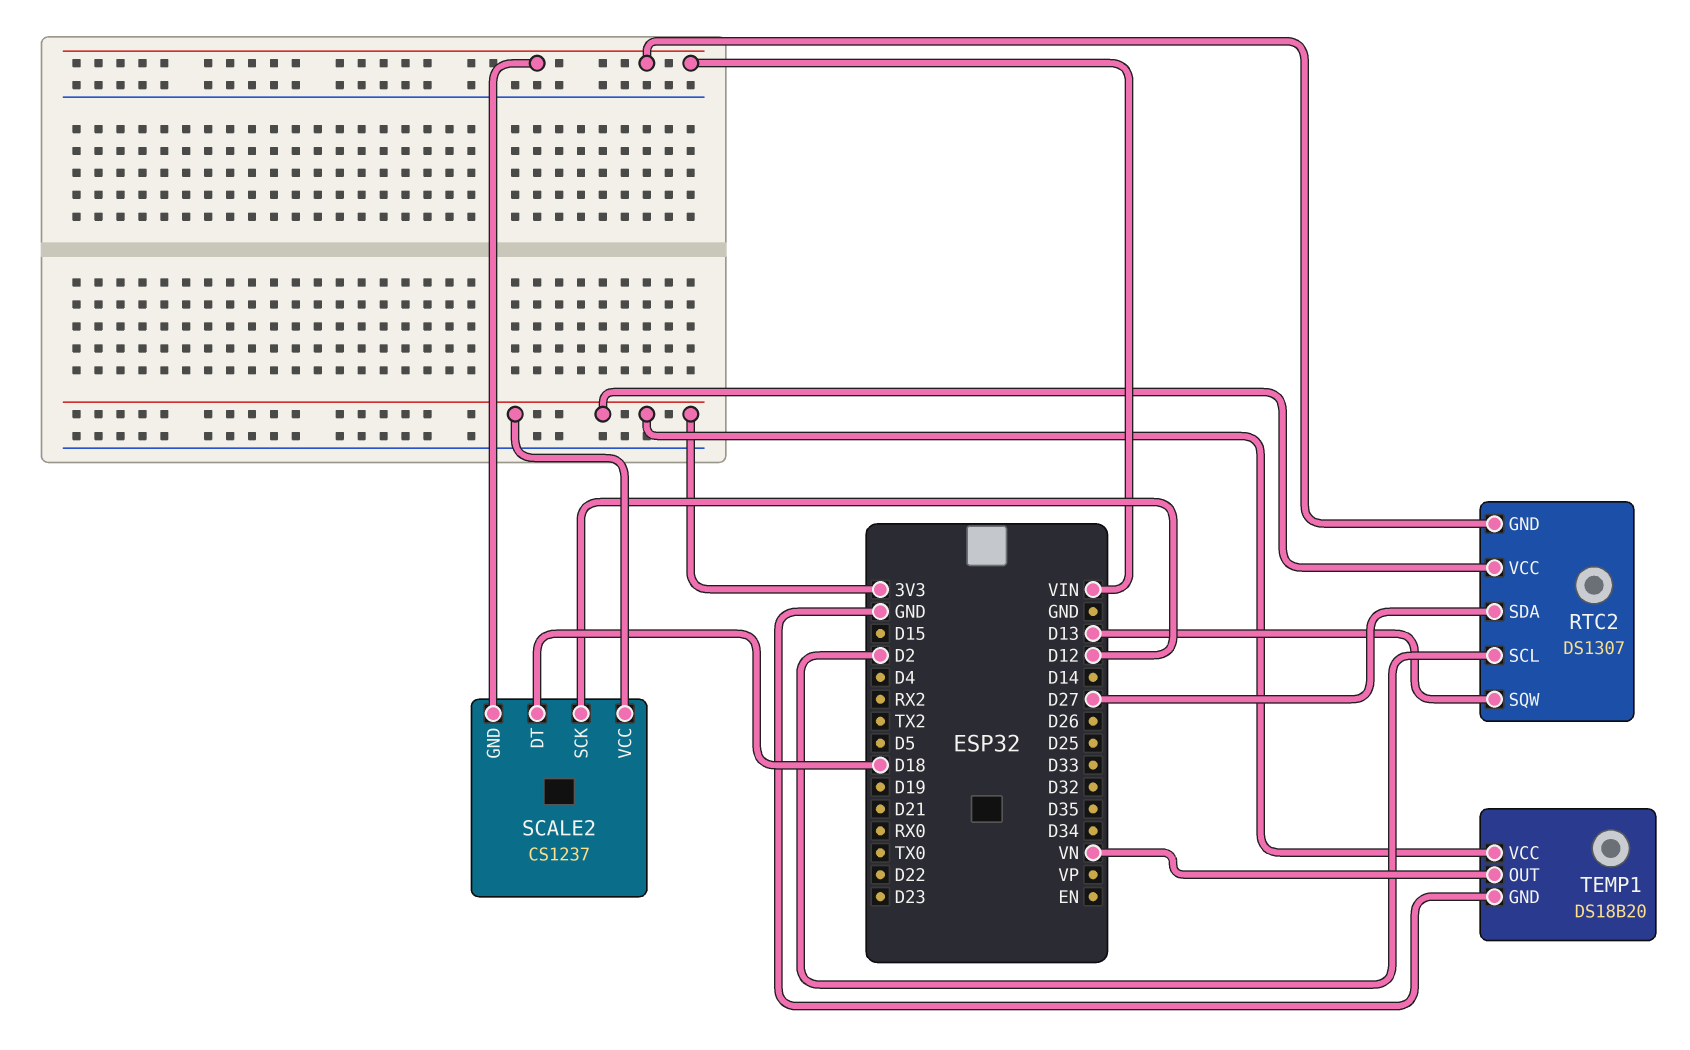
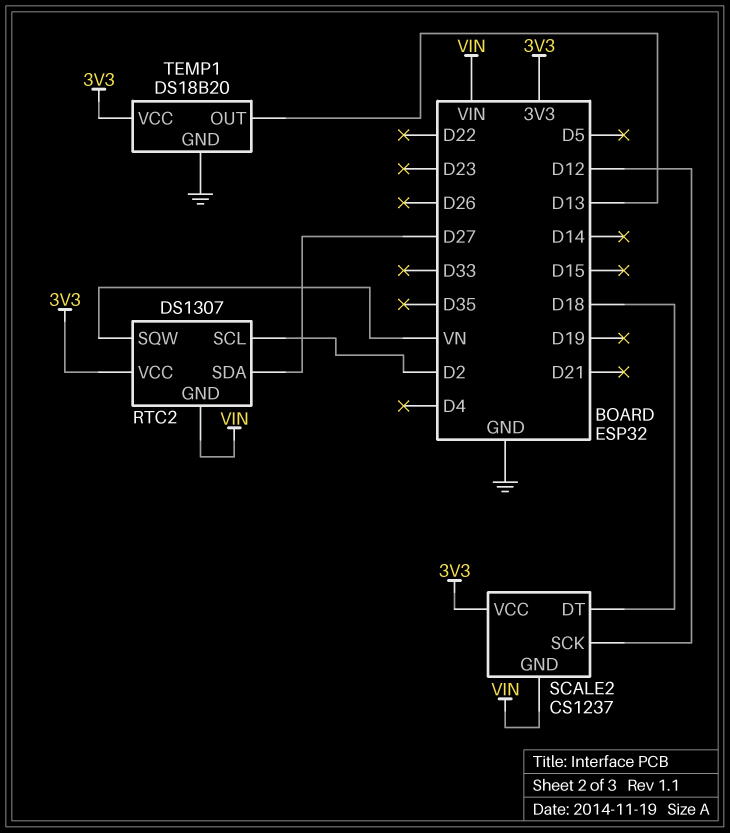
RTC2 pin SQW: D13 -> VN
TEMP1 pin OUT: VN -> D13

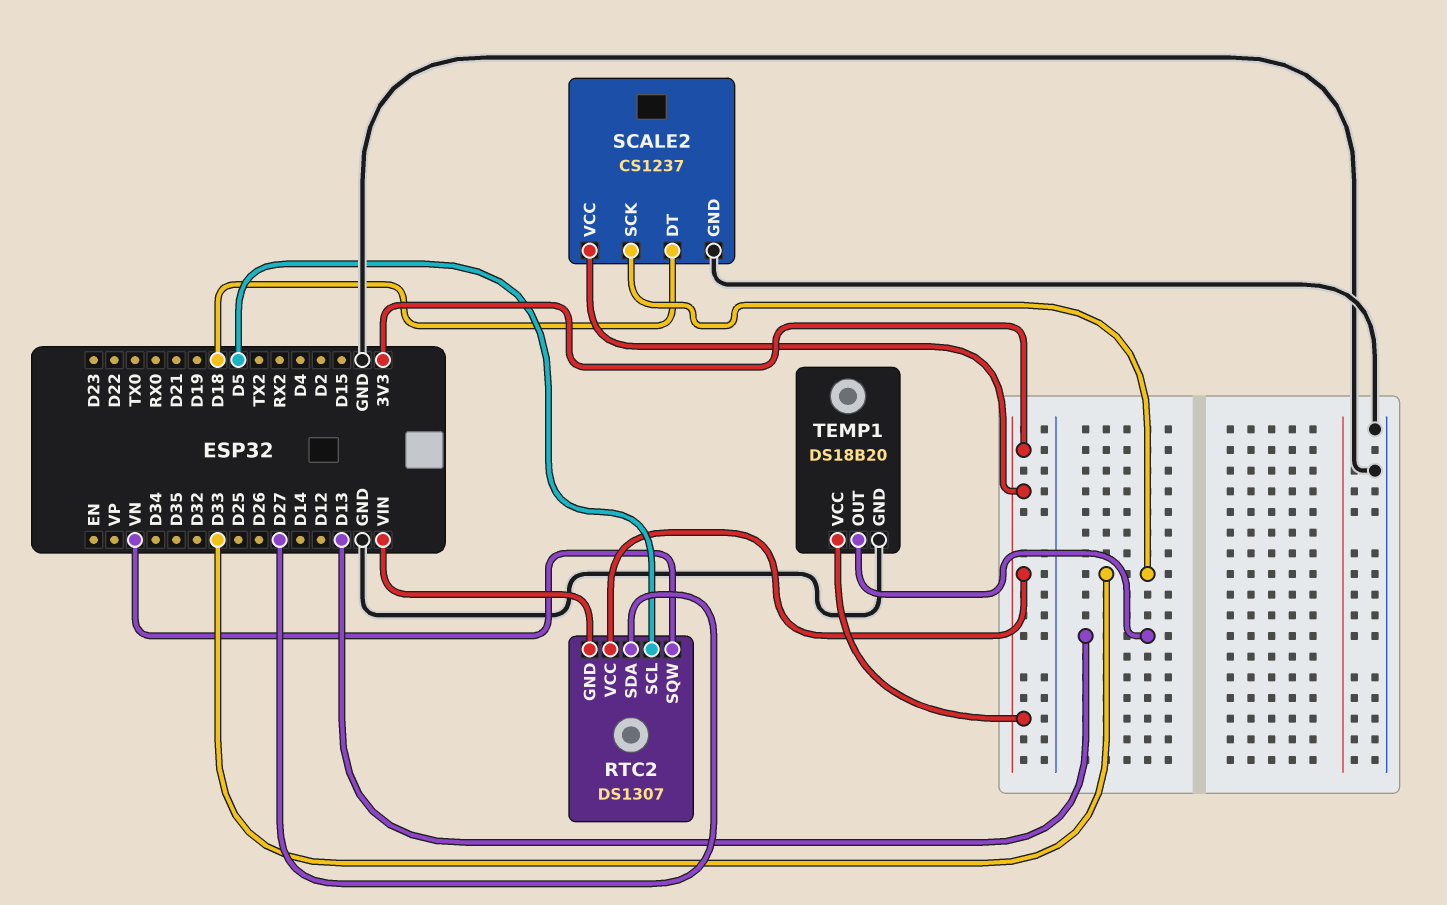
RTC2 pin SCL: D2 -> D5
SCALE2 pin GND: VIN -> GND
SCALE2 pin SCK: D12 -> D33

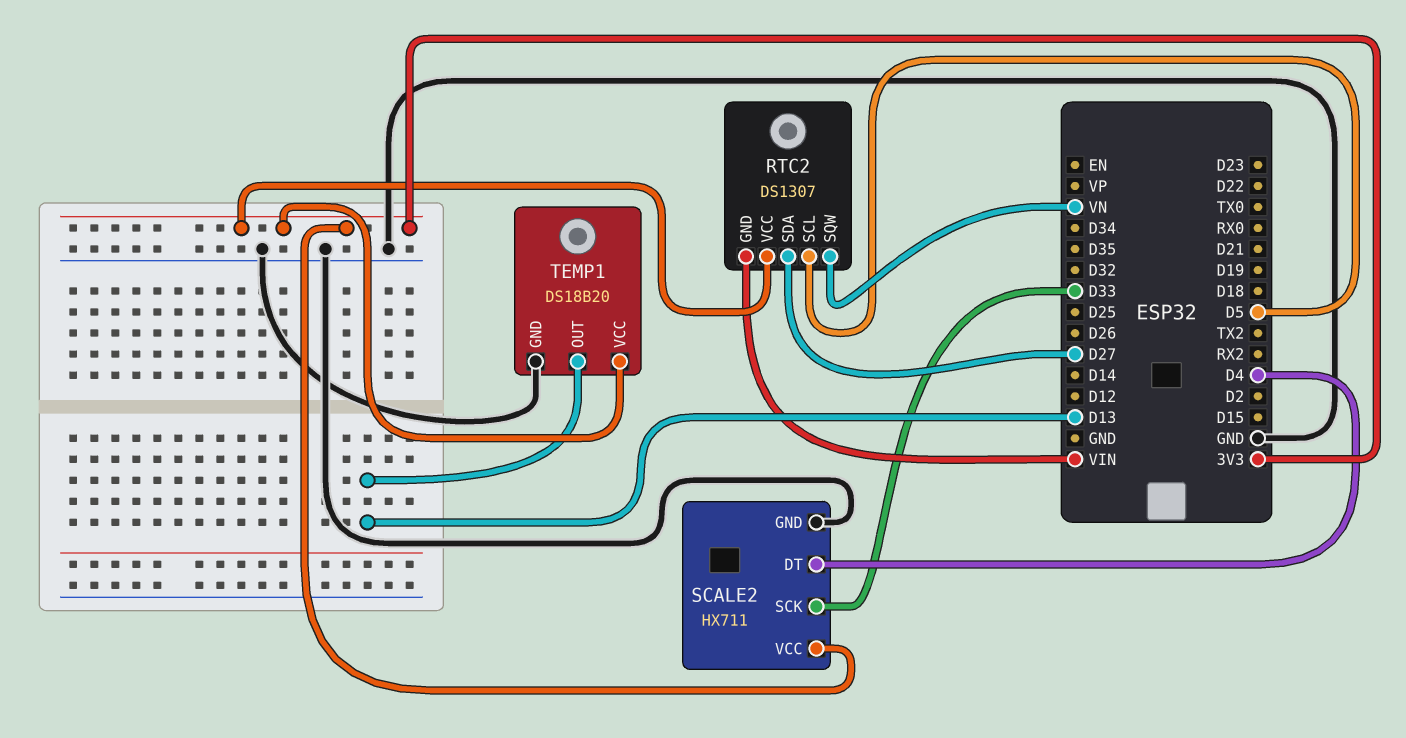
SCALE2: CS1237 -> HX711
SCALE2 pin DT: D18 -> D4

